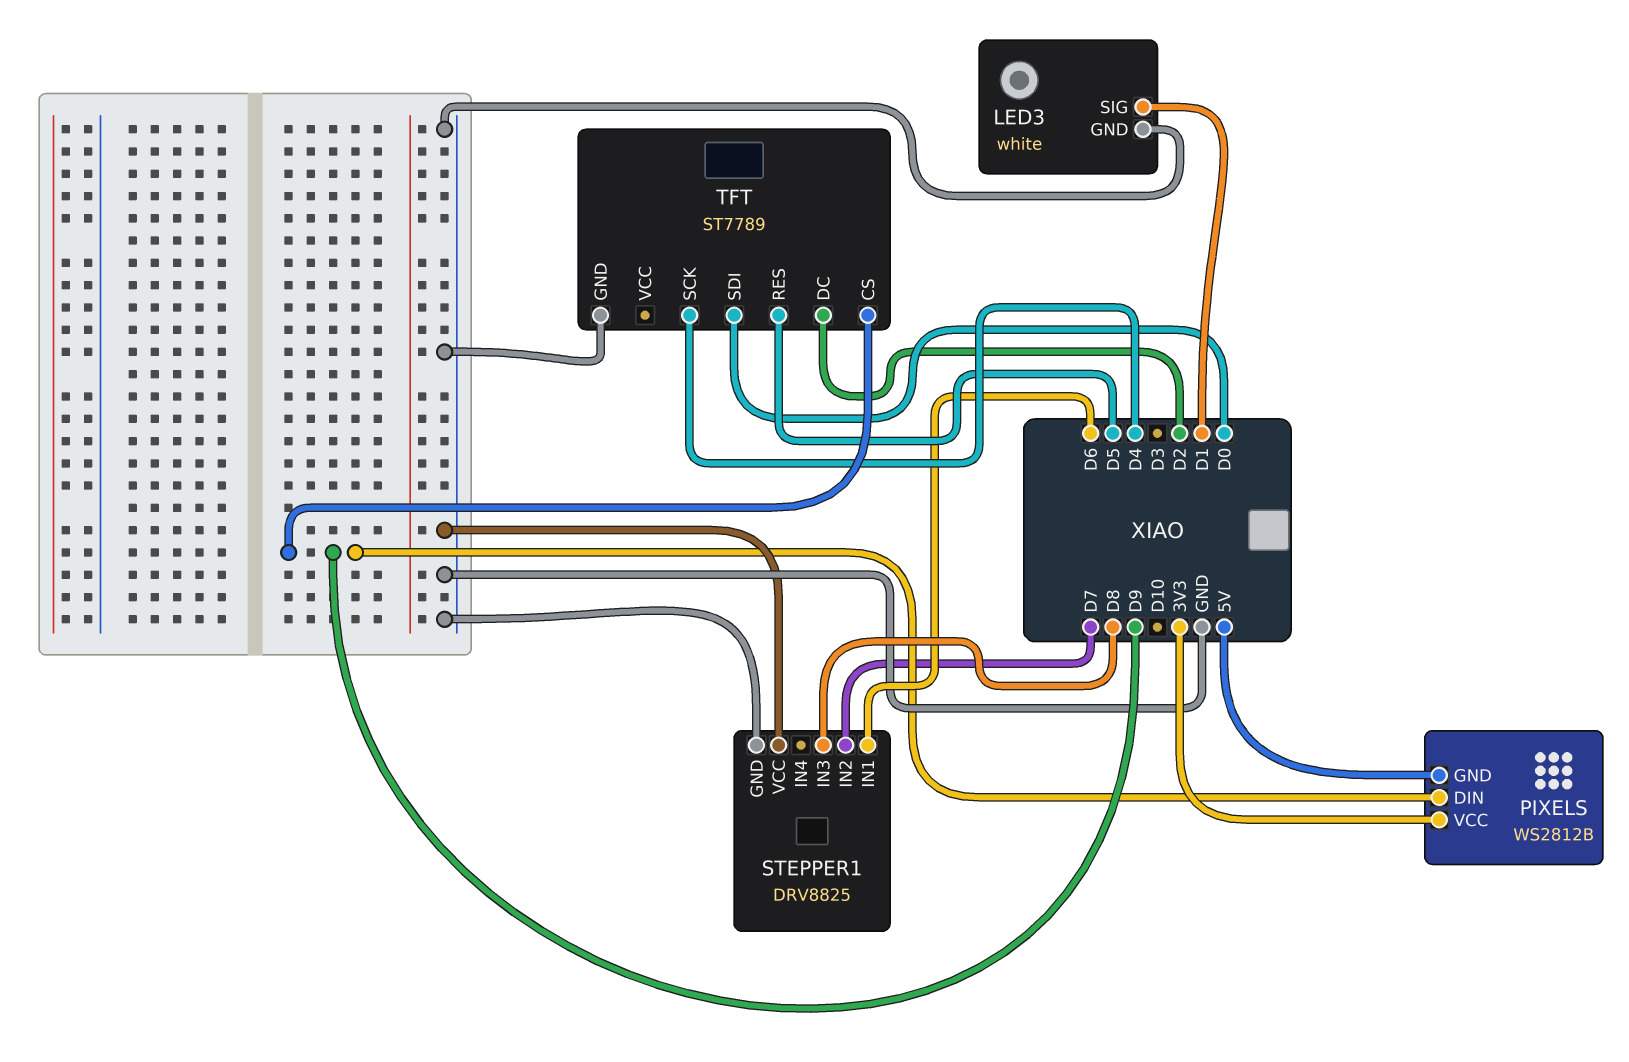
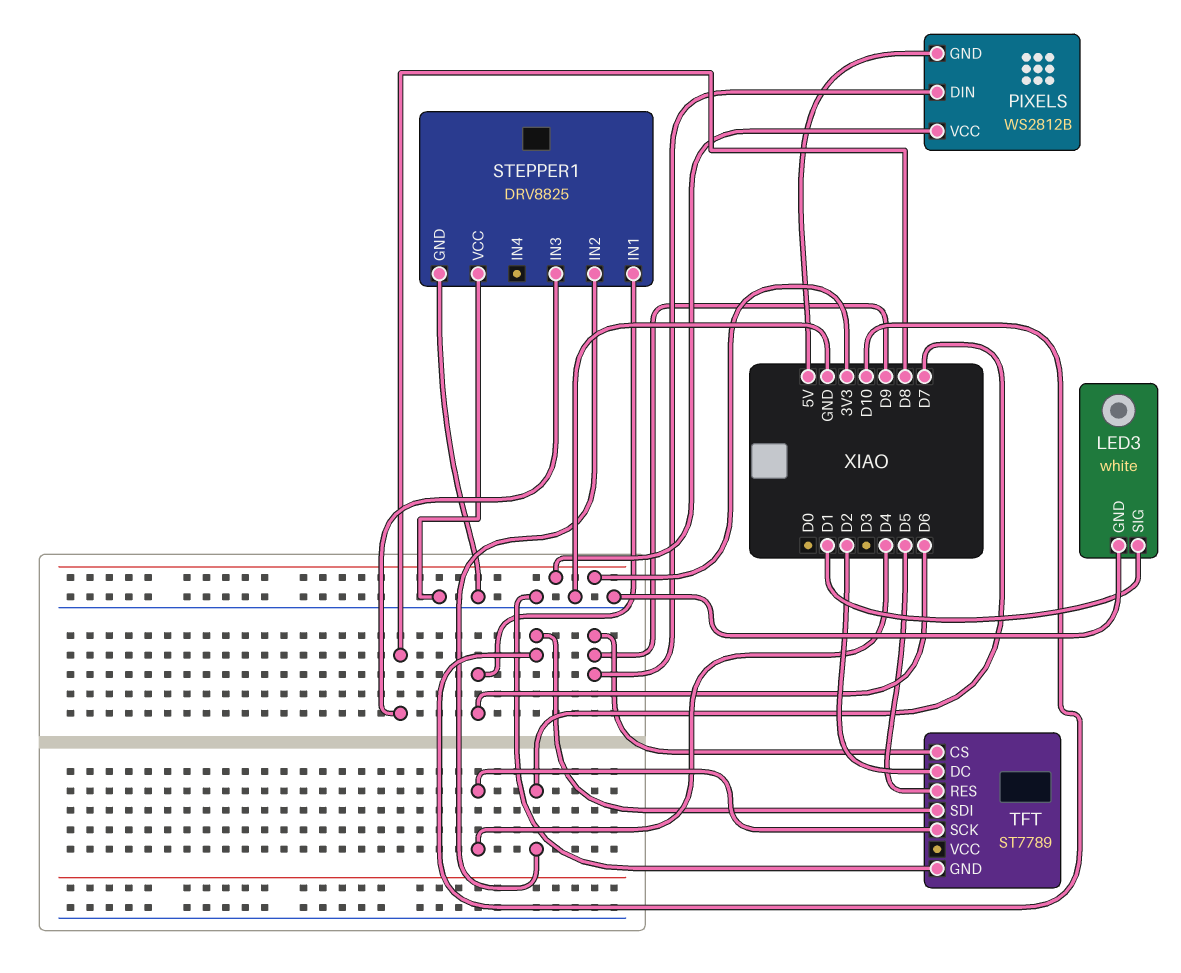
TFT pin SDI: D0 -> D10

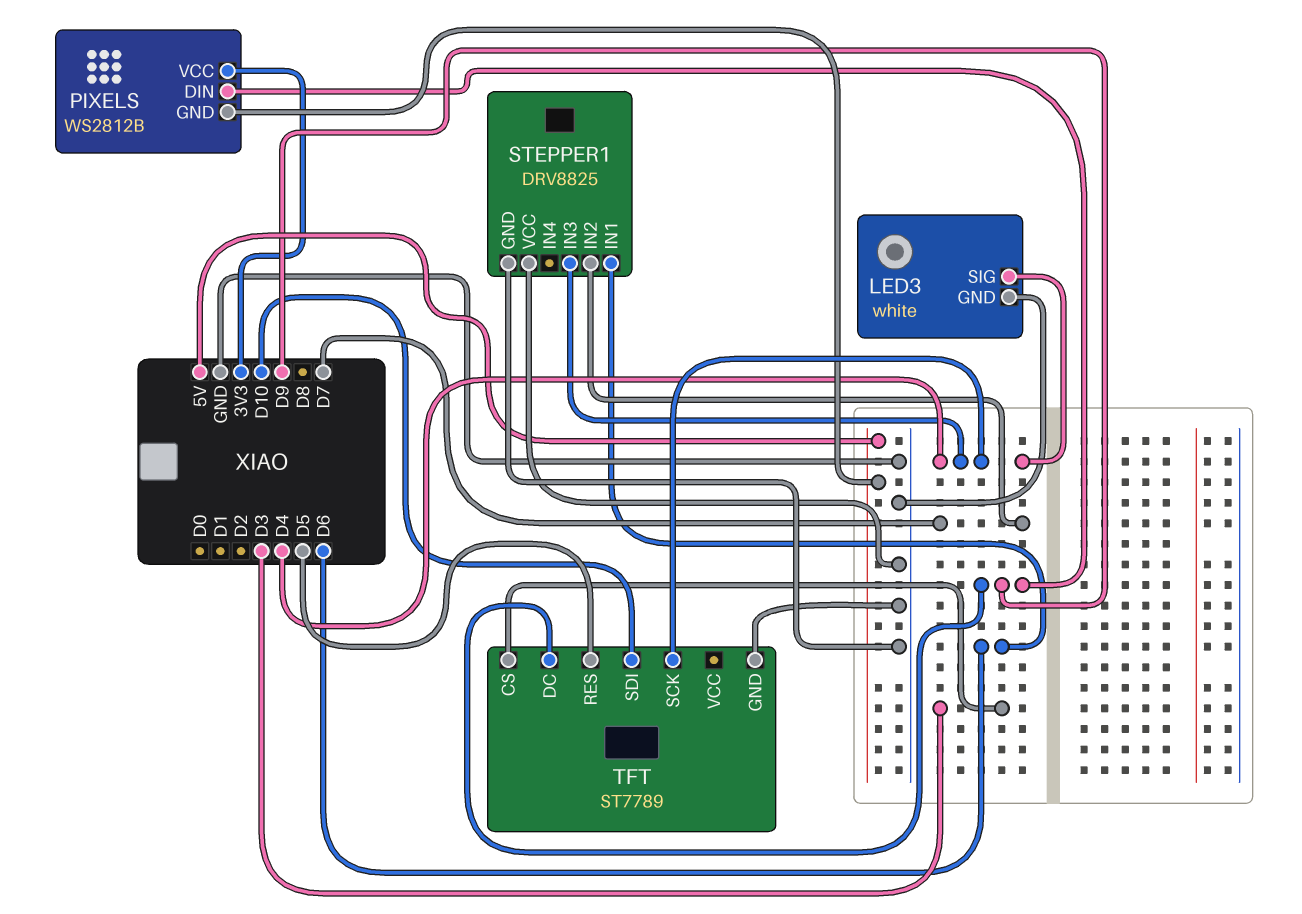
LED3 pin SIG: D1 -> D4
STEPPER1 pin IN3: D8 -> D4
TFT pin CS: D9 -> D3
TFT pin DC: D2 -> D9

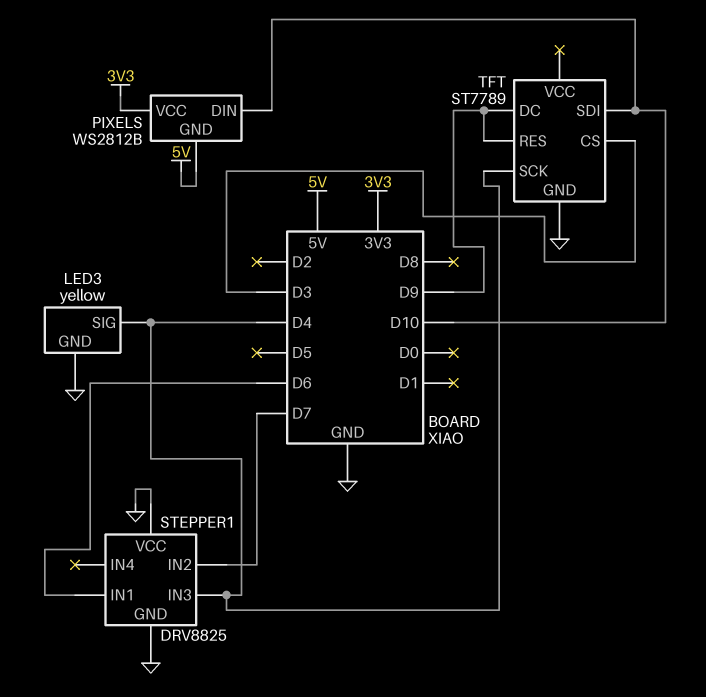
LED3: white -> yellow
PIXELS pin DIN: D9 -> D10
TFT pin RES: D5 -> D9

